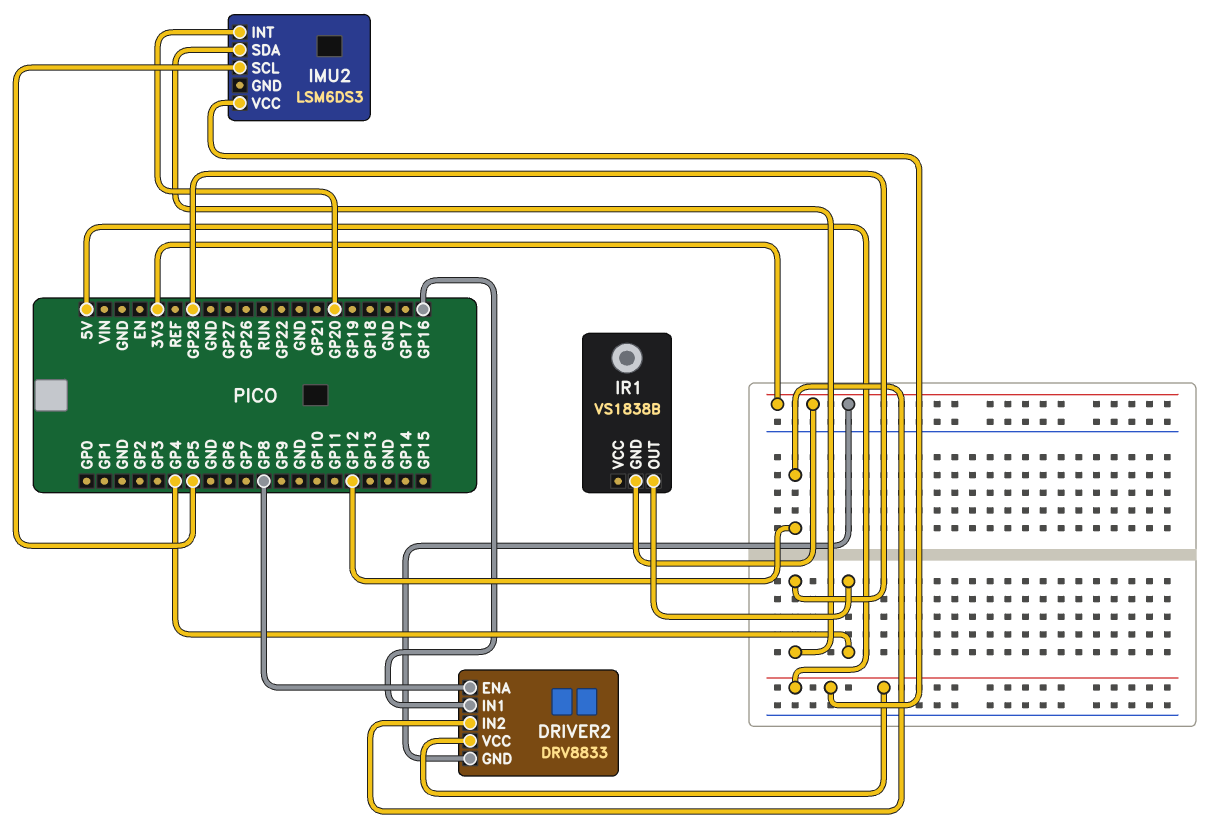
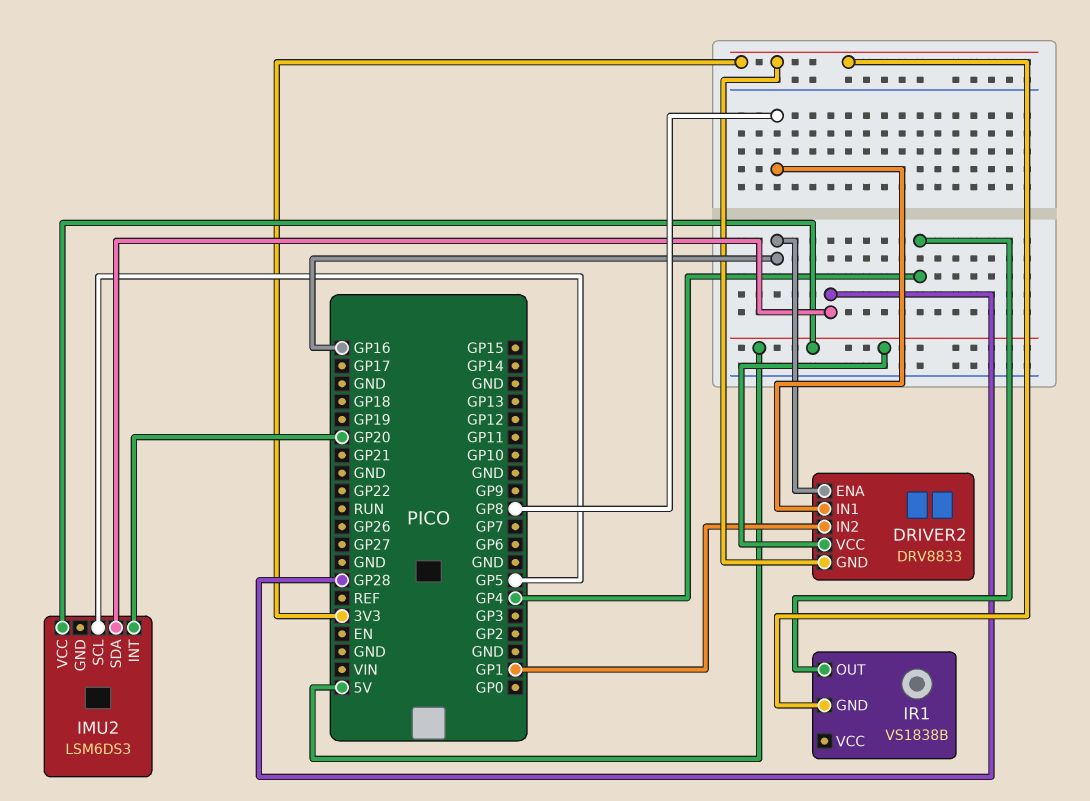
DRIVER2 pin ENA: GP8 -> GP16
DRIVER2 pin IN1: GP16 -> GP8
DRIVER2 pin IN2: GP12 -> GP1

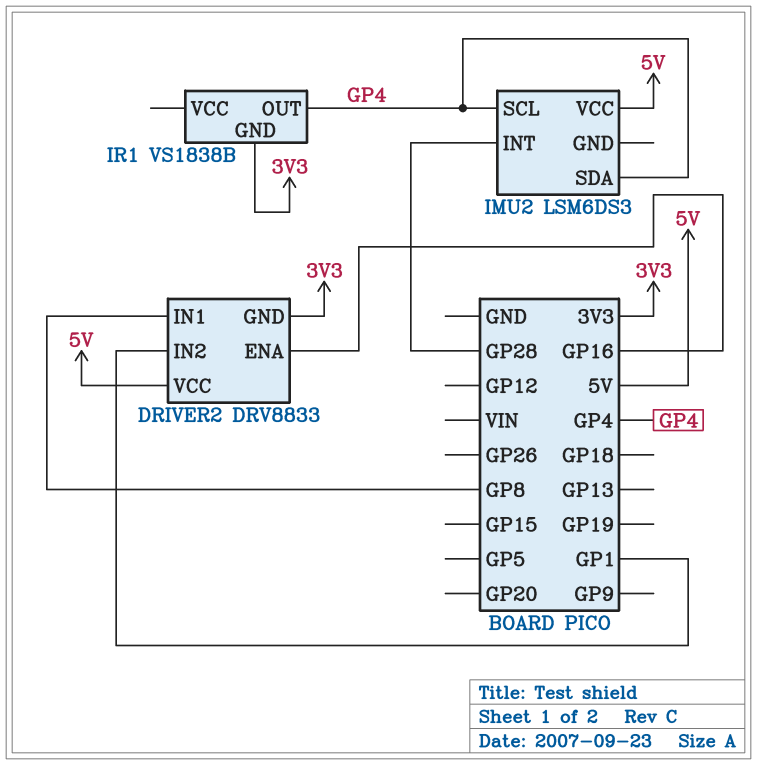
IMU2 pin INT: GP20 -> GP28
IMU2 pin SCL: GP5 -> GP4
IMU2 pin SDA: GP28 -> GP4

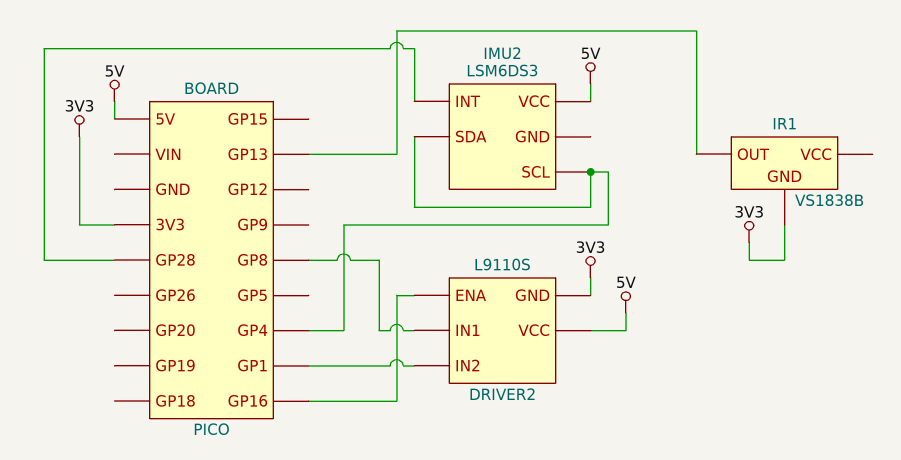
DRIVER2: DRV8833 -> L9110S
IR1 pin OUT: GP4 -> GP13

